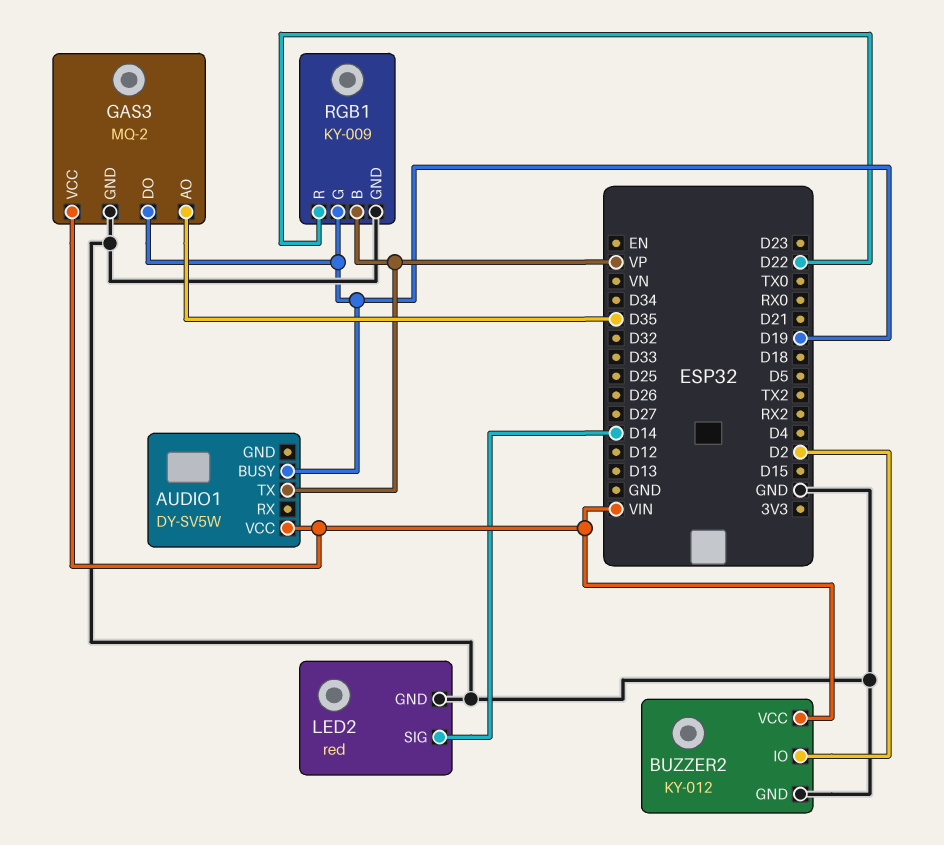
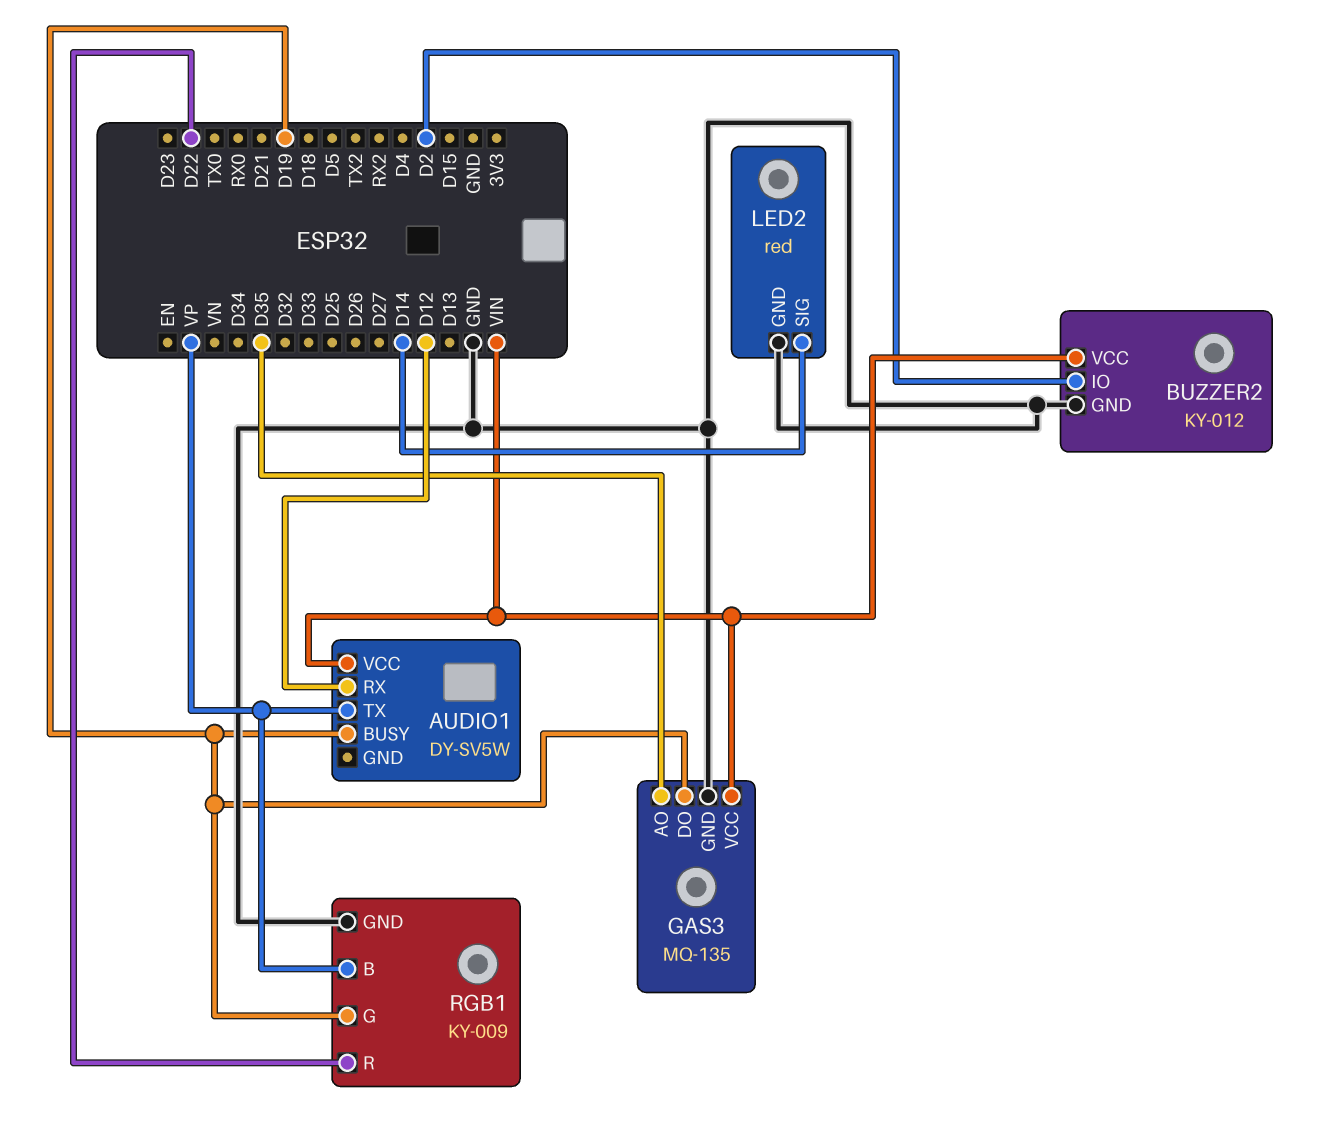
AUDIO1 pin RX: none -> D12
GAS3: MQ-2 -> MQ-135

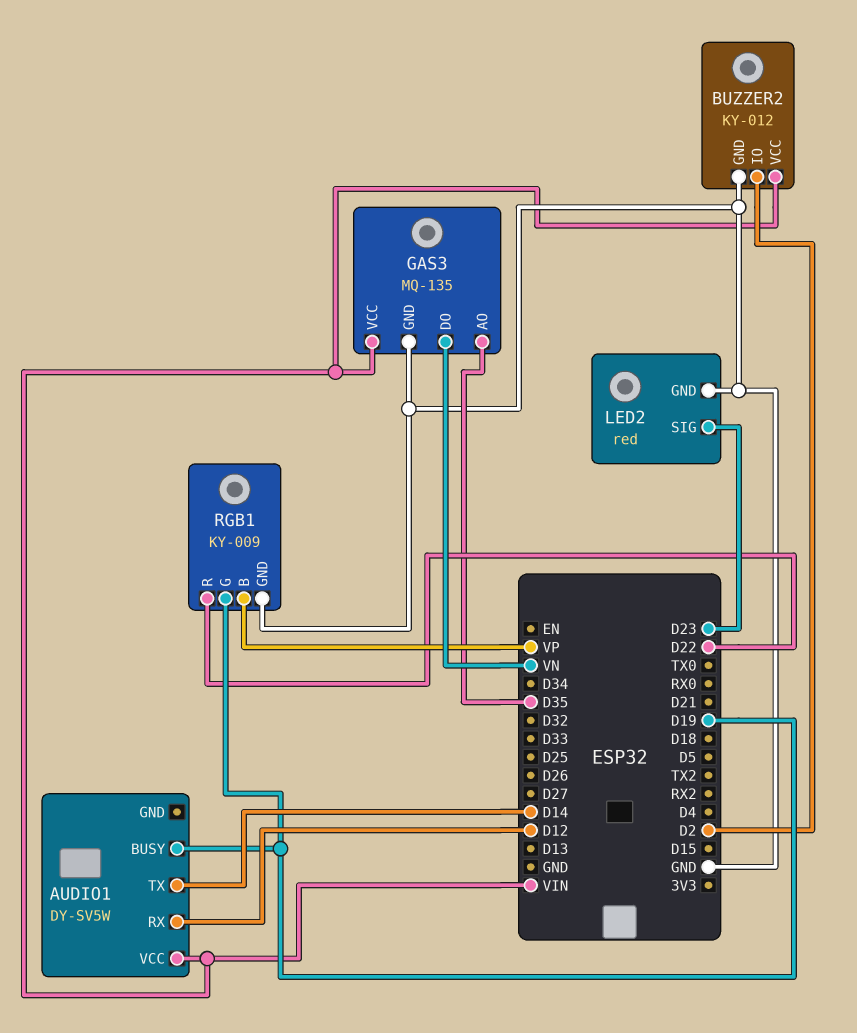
AUDIO1 pin TX: VP -> D14
GAS3 pin DO: D19 -> VN
LED2 pin SIG: D14 -> D23

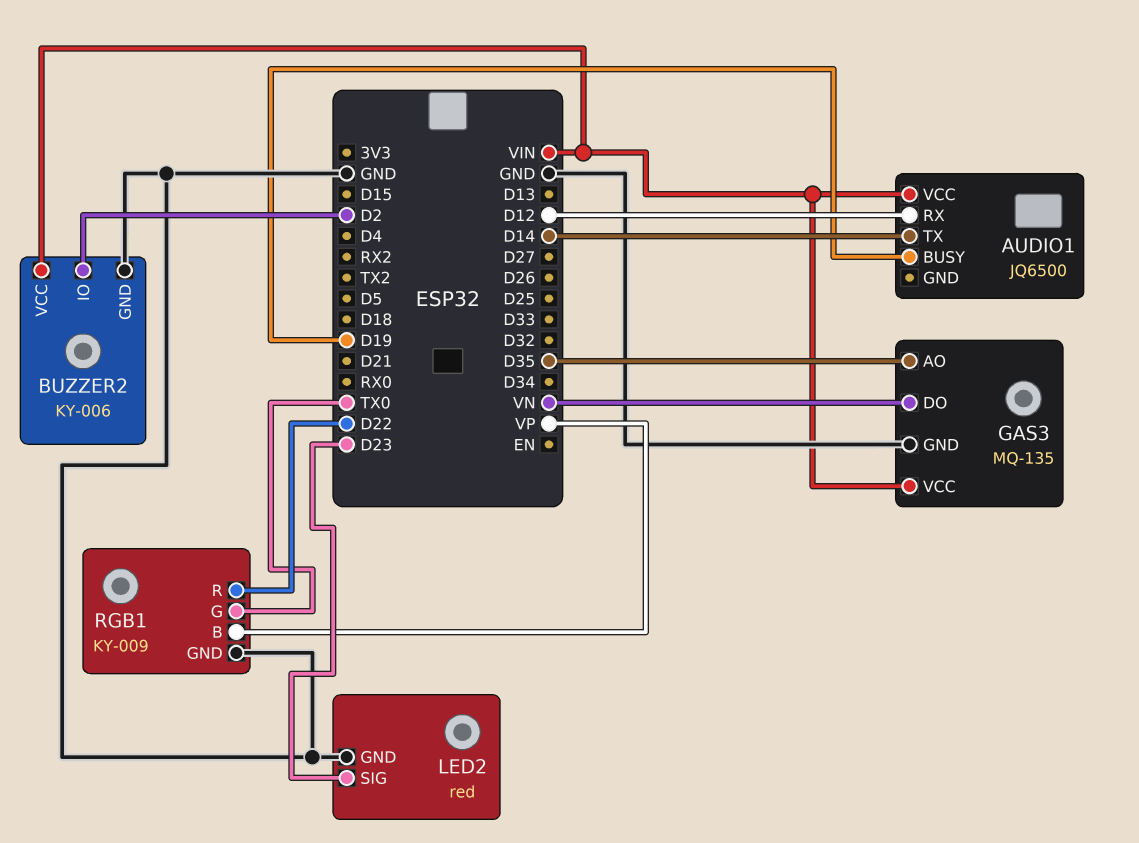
AUDIO1: DY-SV5W -> JQ6500
BUZZER2: KY-012 -> KY-006
RGB1 pin G: D19 -> TX0

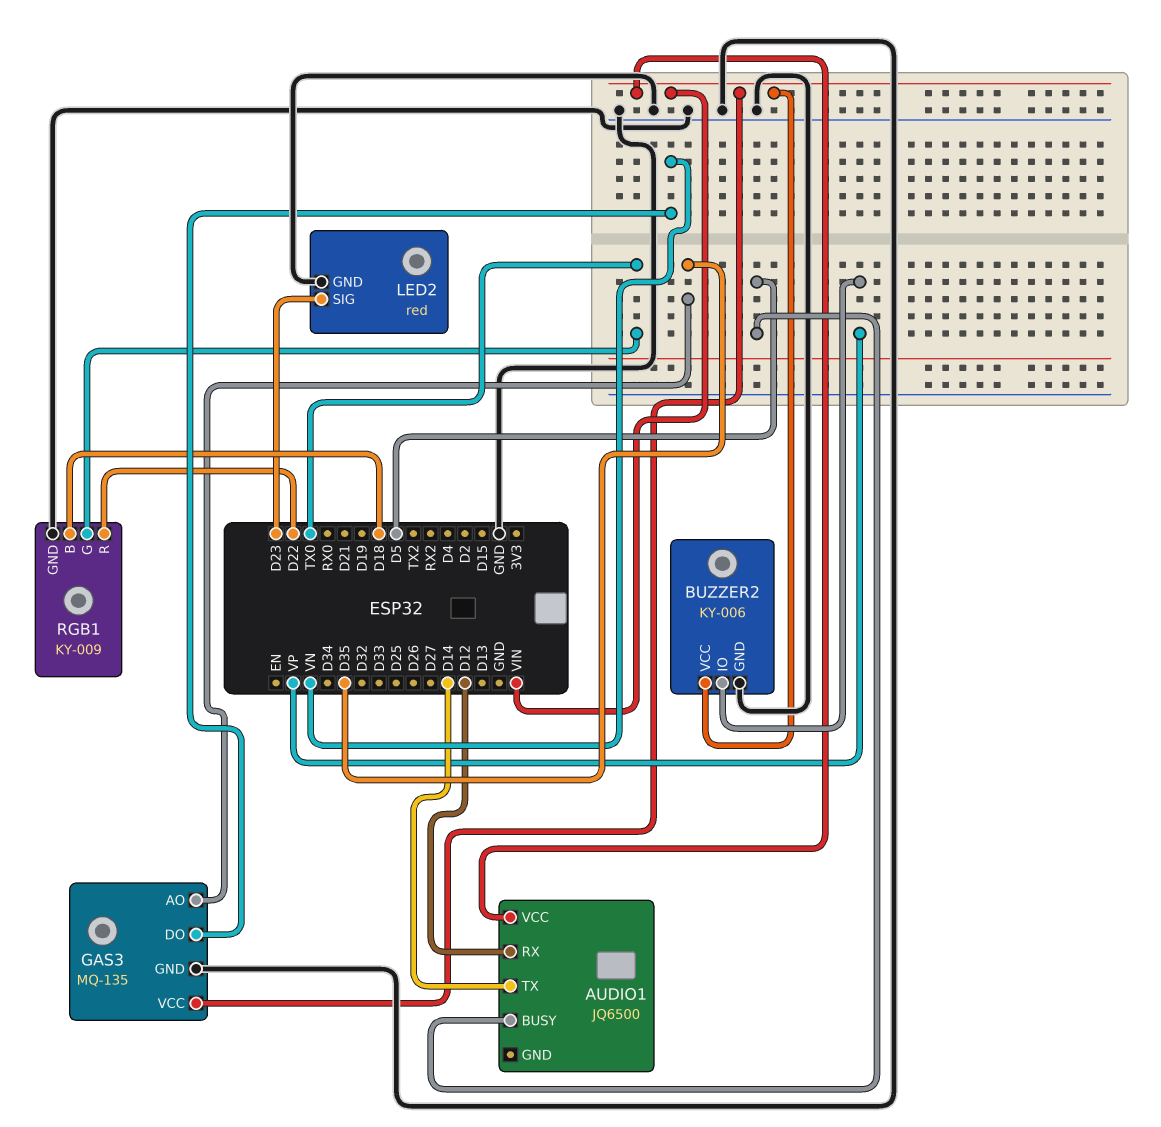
AUDIO1 pin BUSY: D19 -> D5
BUZZER2 pin IO: D2 -> VP
RGB1 pin B: VP -> D18

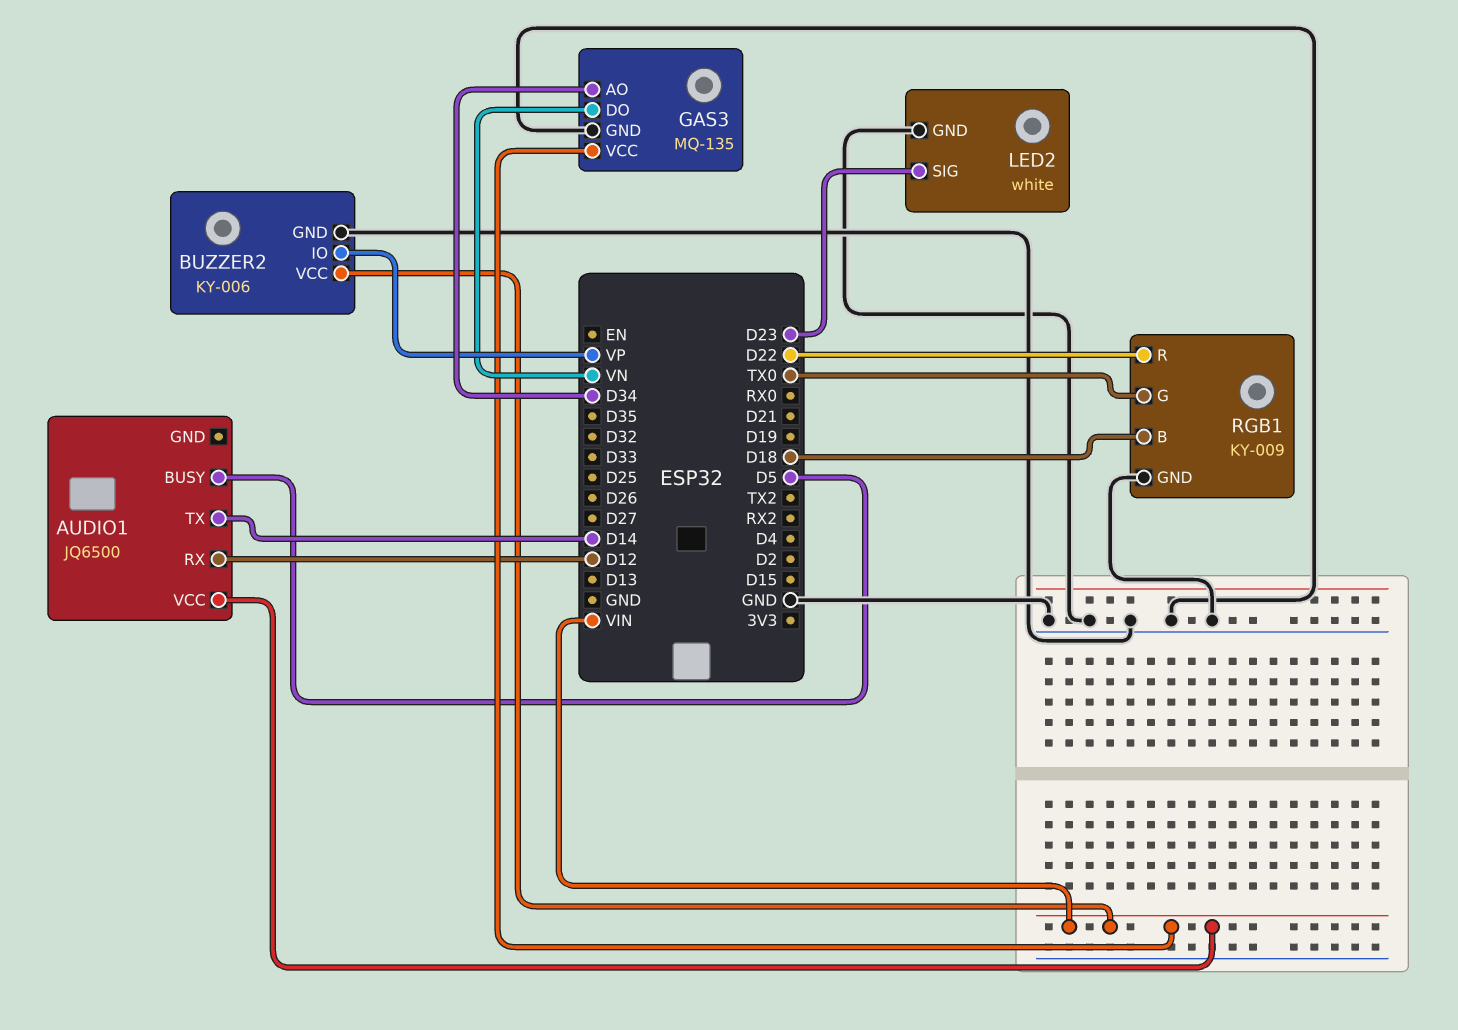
GAS3 pin AO: D35 -> D34
LED2: red -> white

